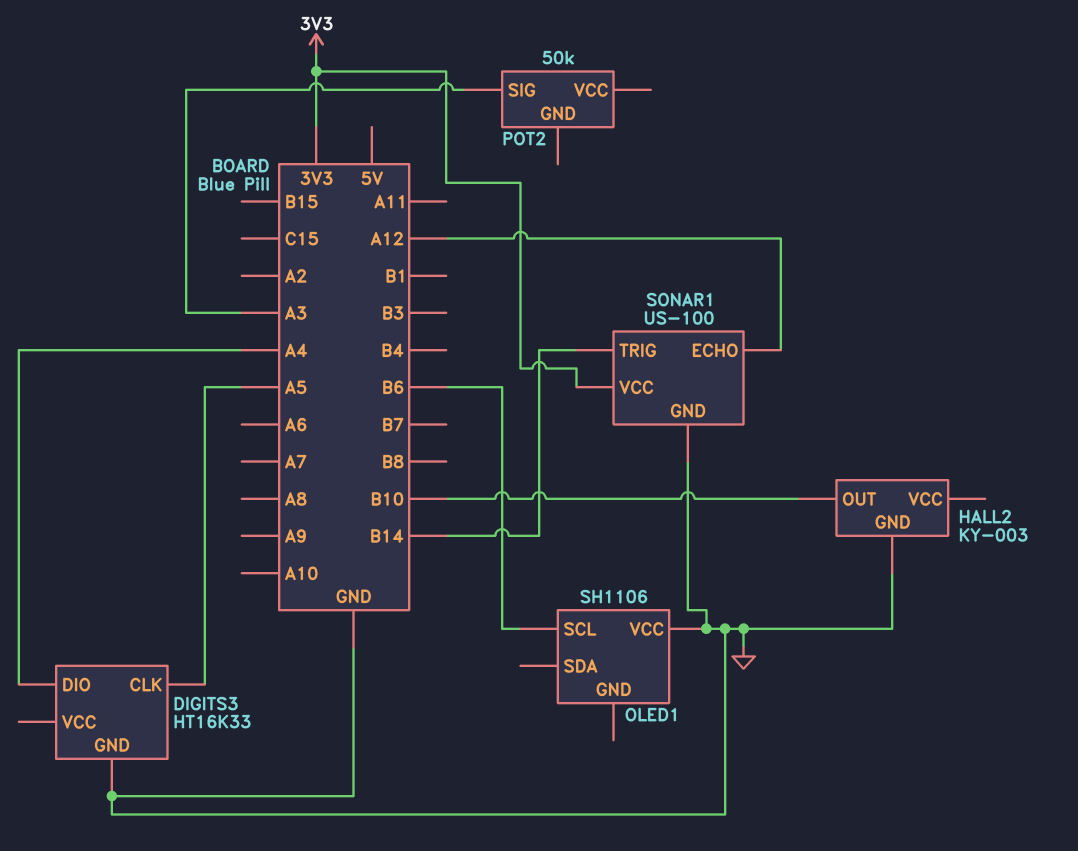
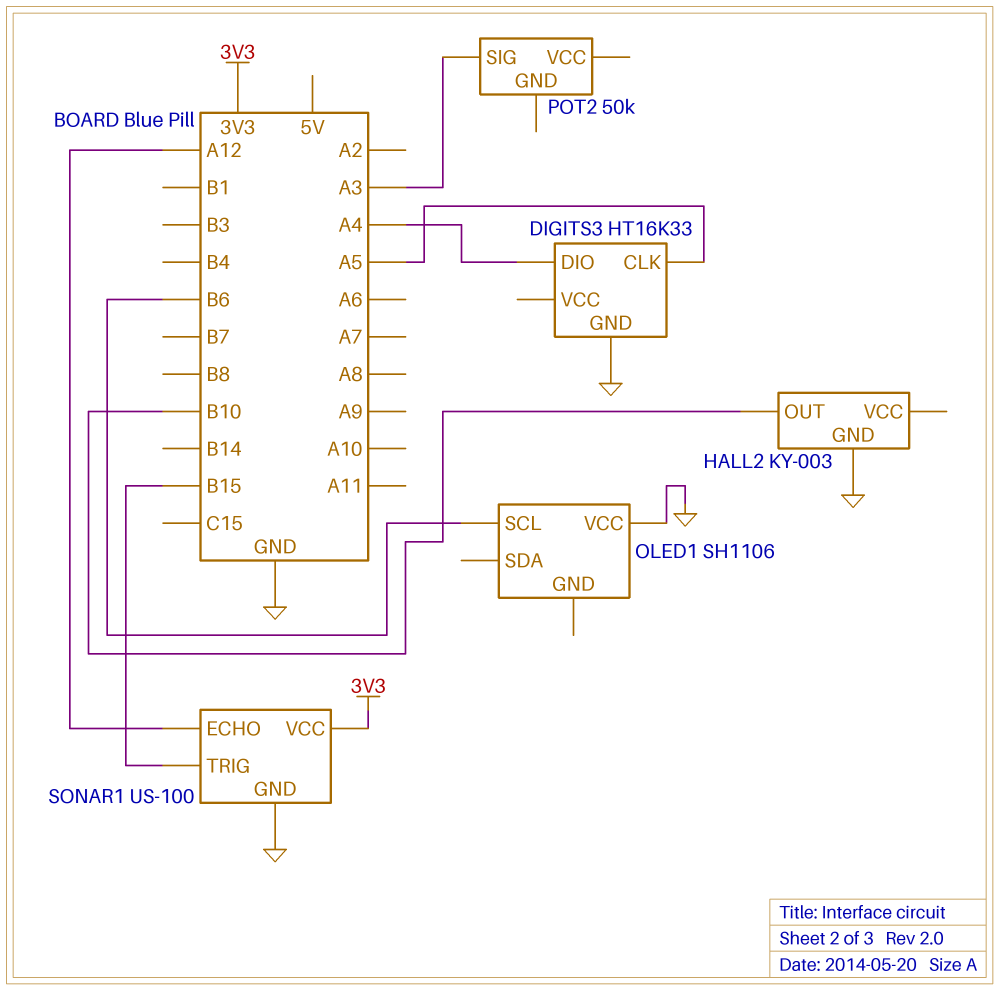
SONAR1 pin TRIG: B14 -> B15

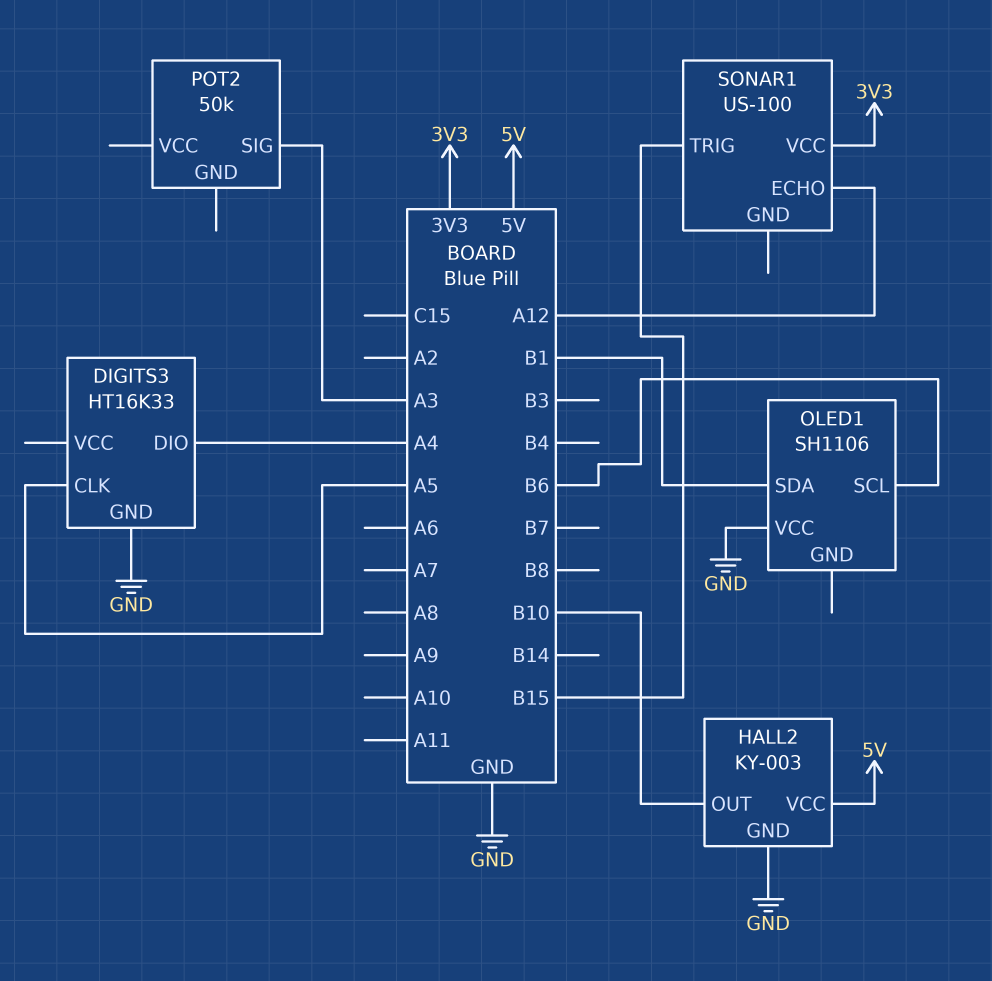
HALL2 pin VCC: none -> 5V
OLED1 pin SDA: none -> B1
SONAR1 pin GND: GND -> none

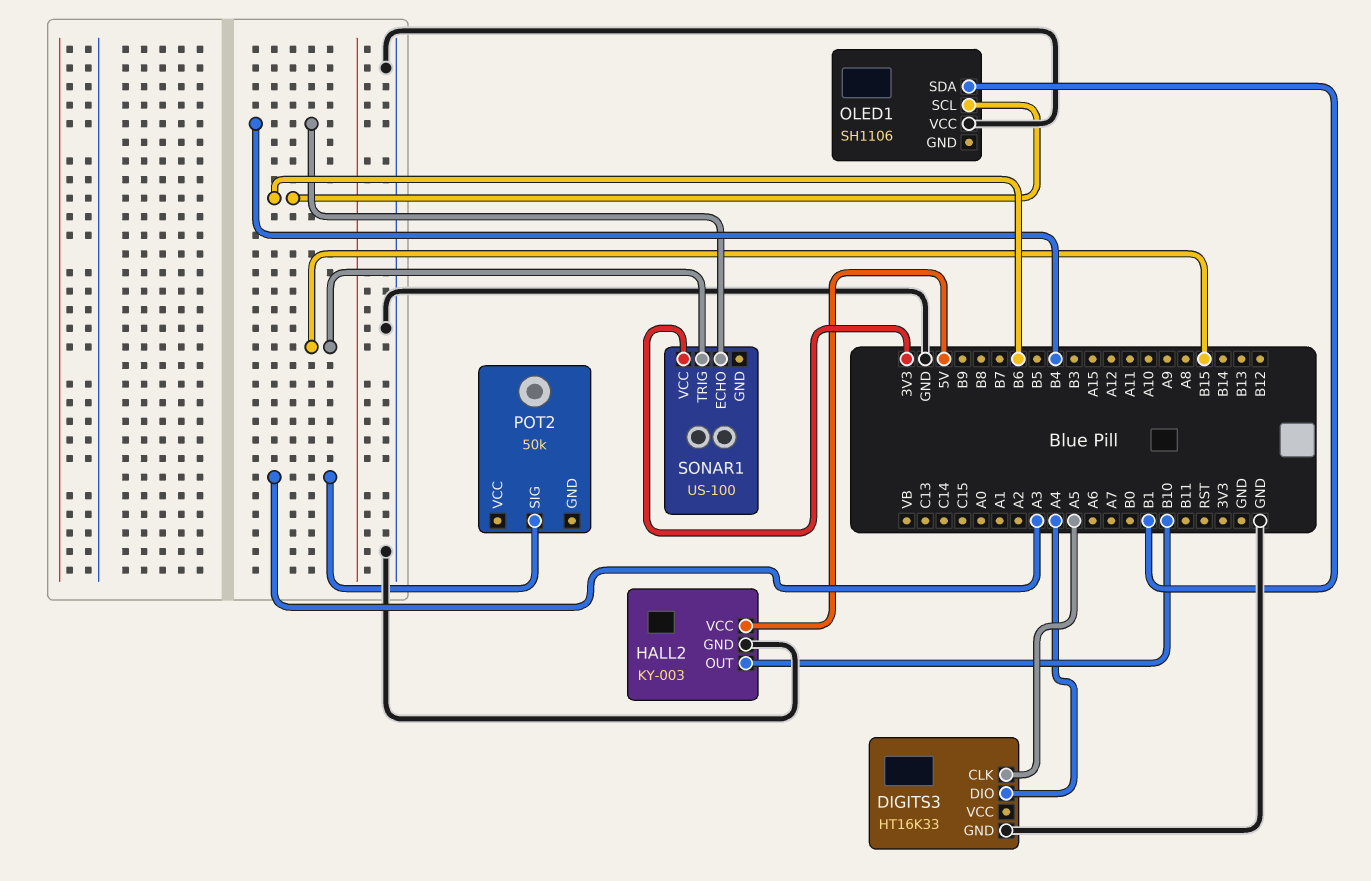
SONAR1 pin ECHO: A12 -> B4

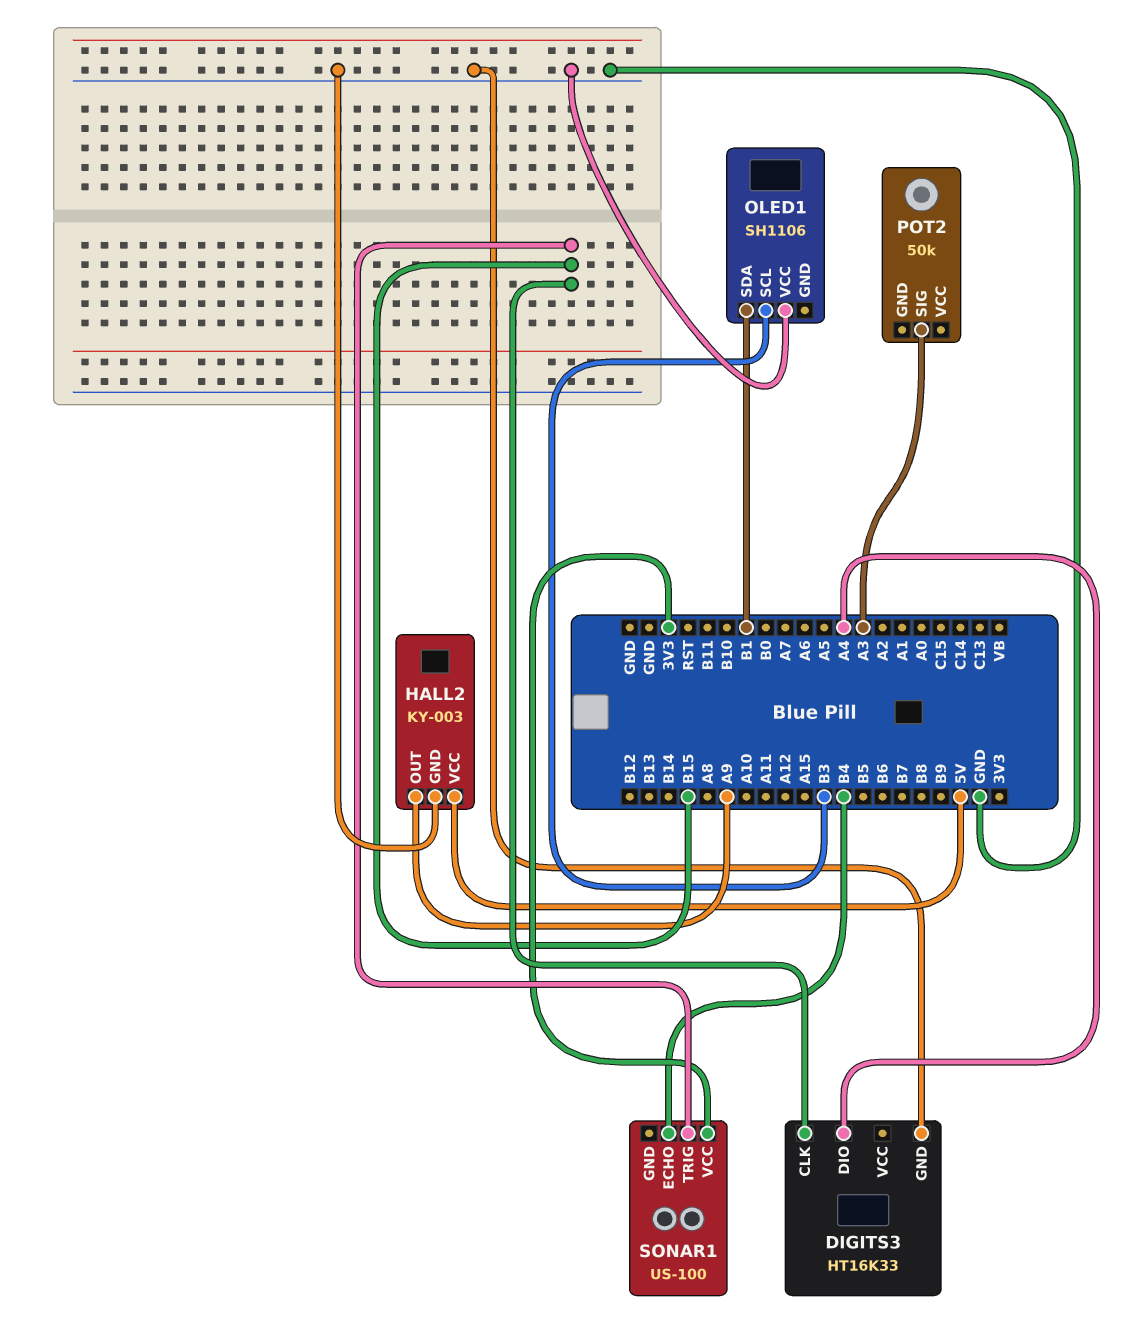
DIGITS3 pin CLK: A5 -> B15
HALL2 pin OUT: B10 -> A9
OLED1 pin SCL: B6 -> B3

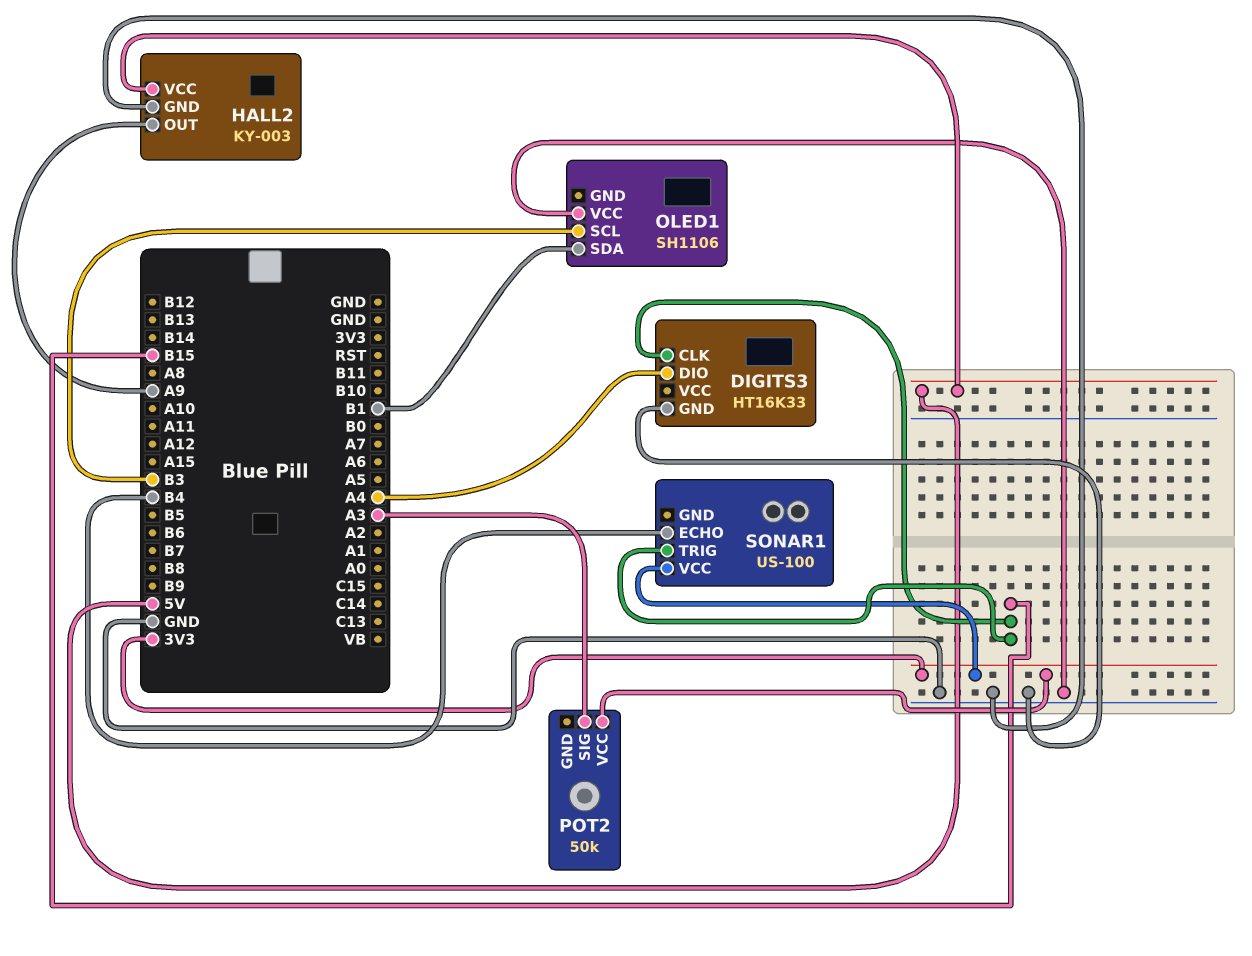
POT2 pin VCC: none -> 3V3

